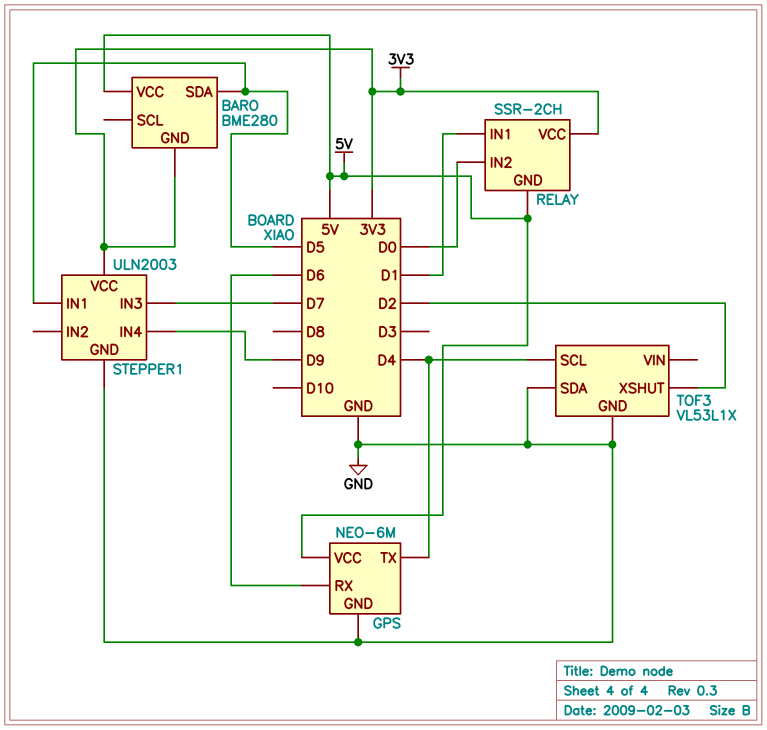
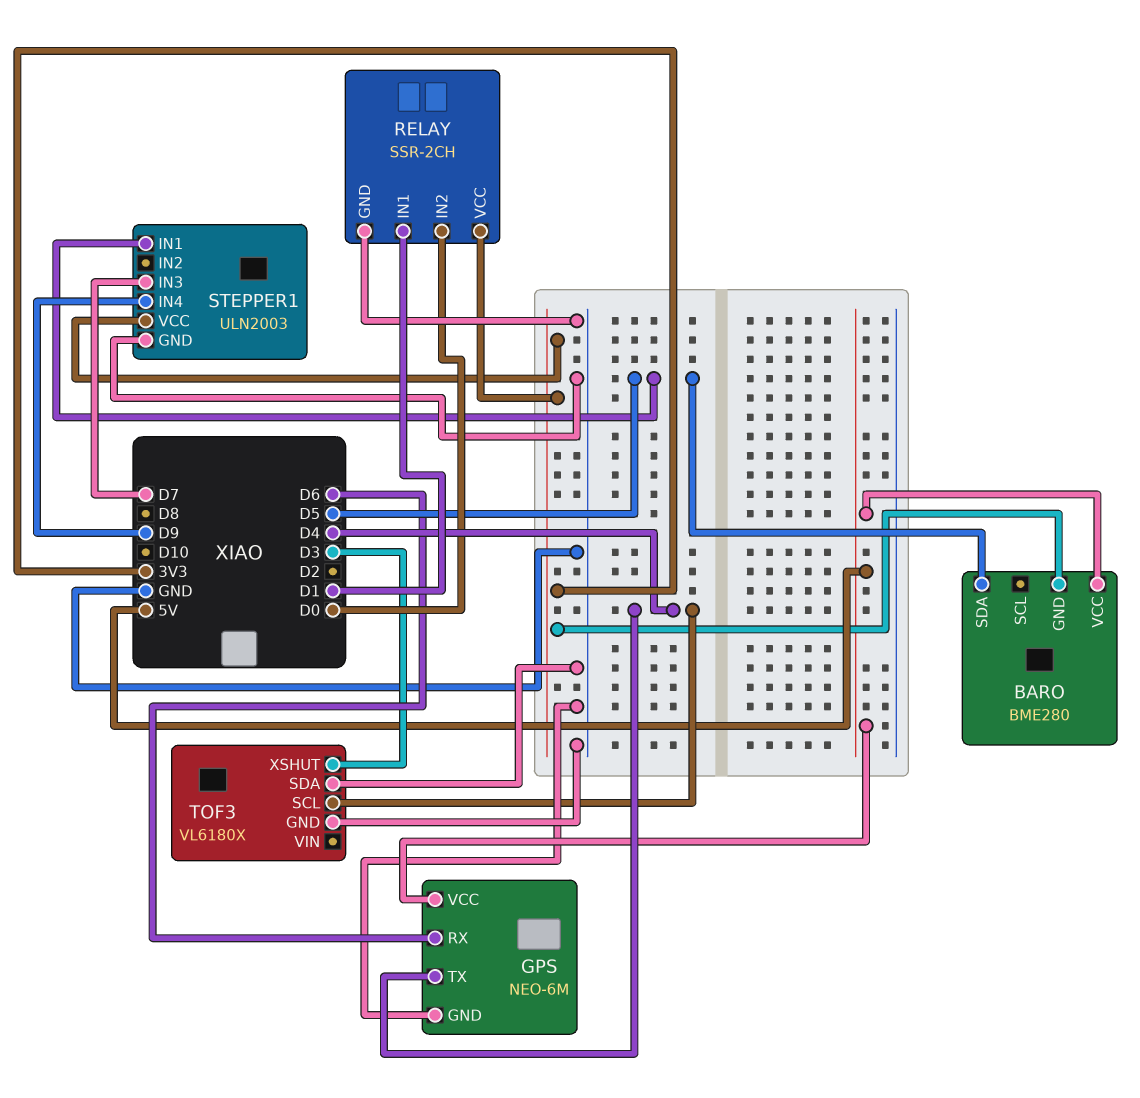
RELAY pin GND: 5V -> GND
TOF3: VL53L1X -> VL6180X
TOF3 pin XSHUT: D2 -> D3

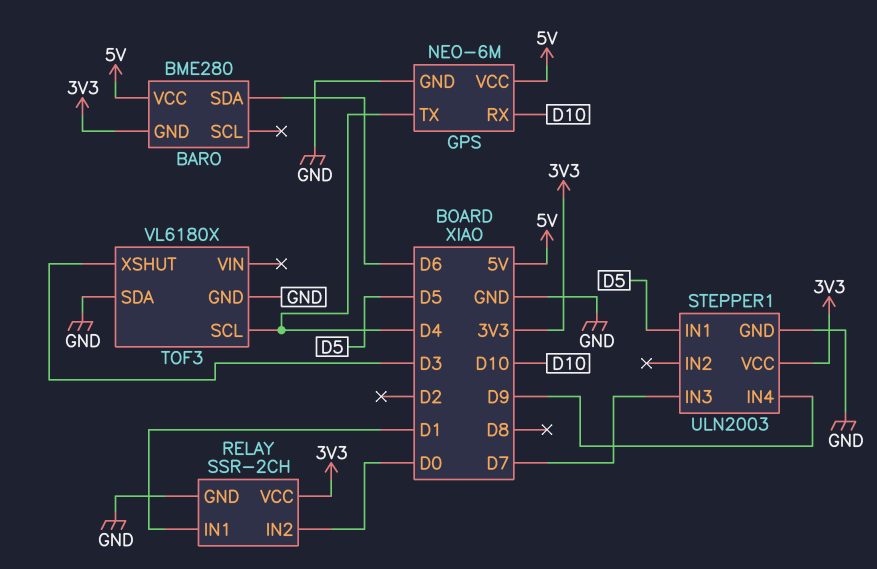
BARO pin SDA: D5 -> D6
GPS pin RX: D6 -> D10

